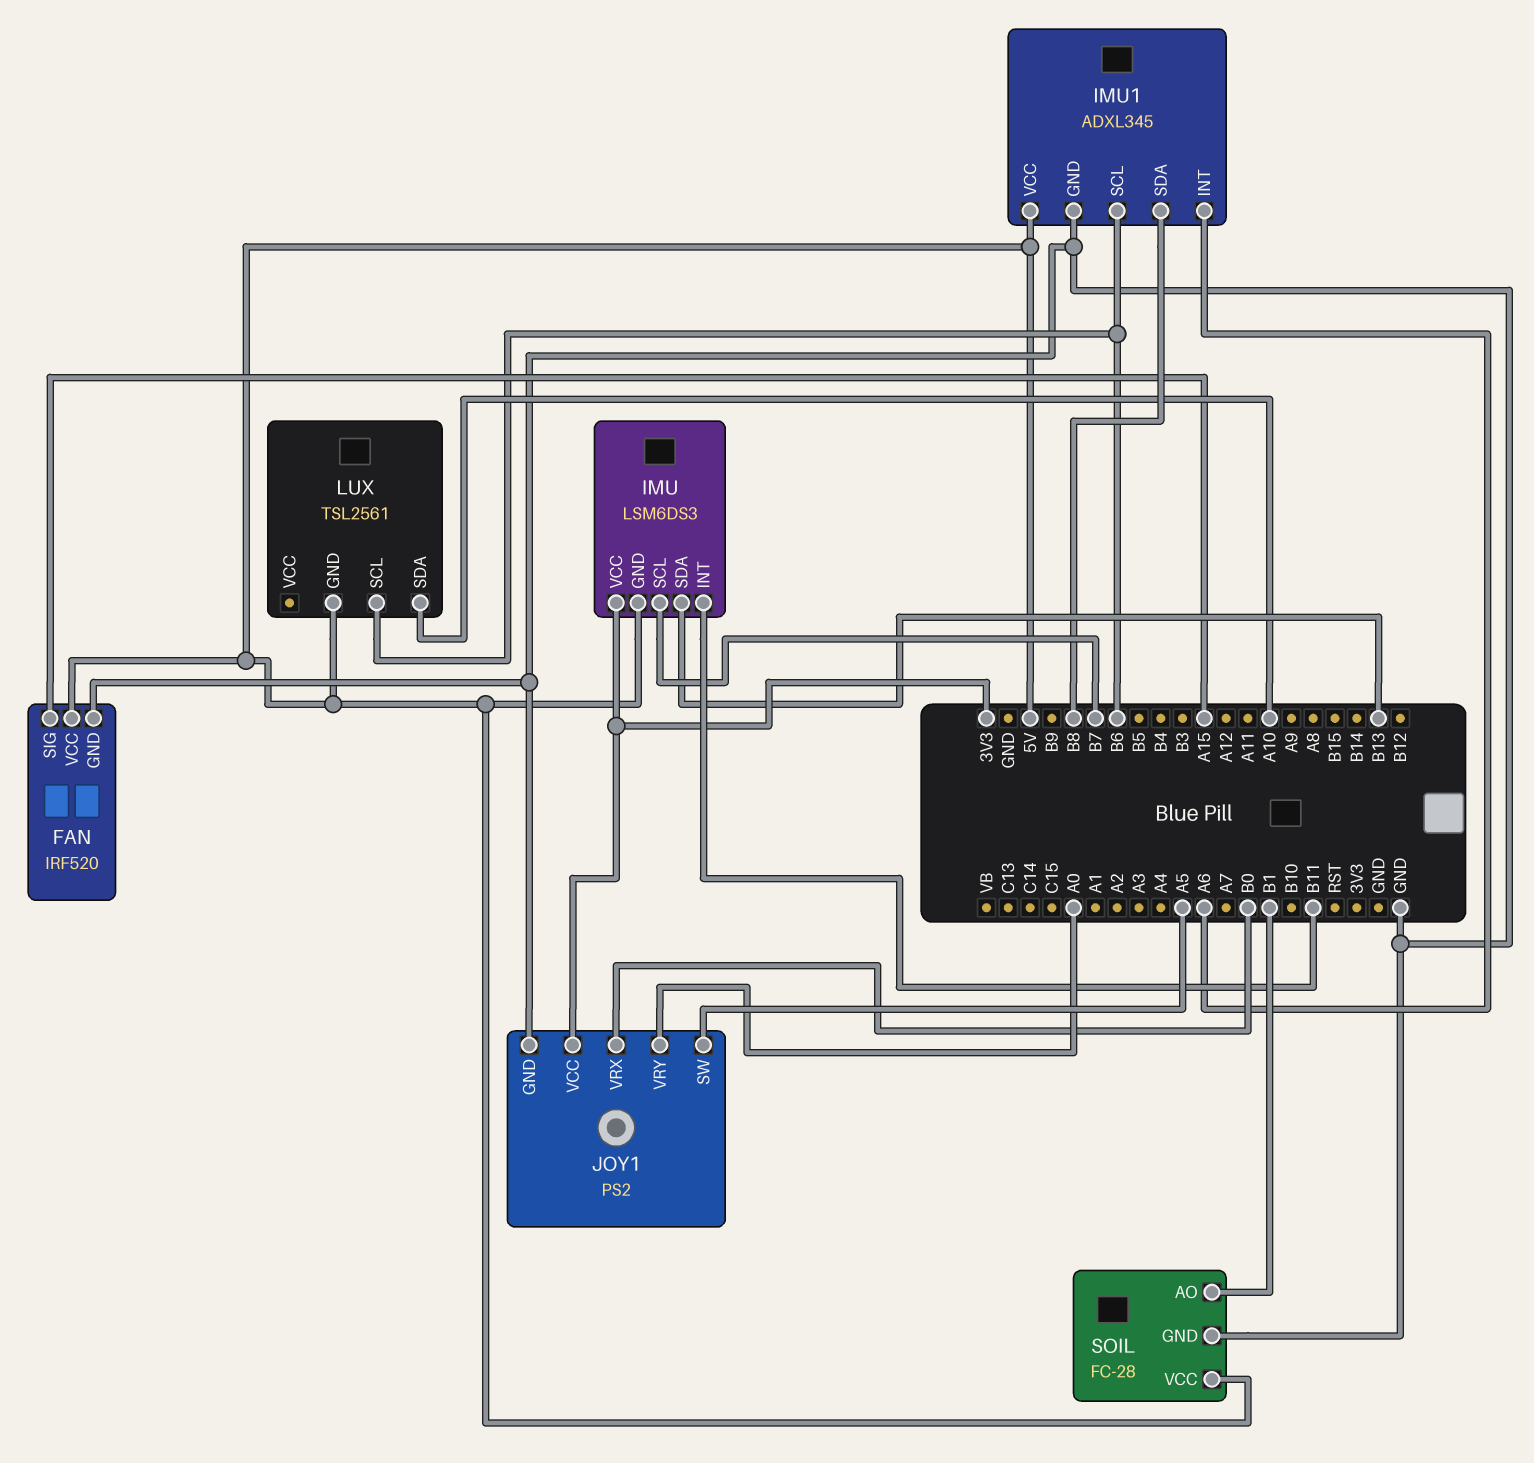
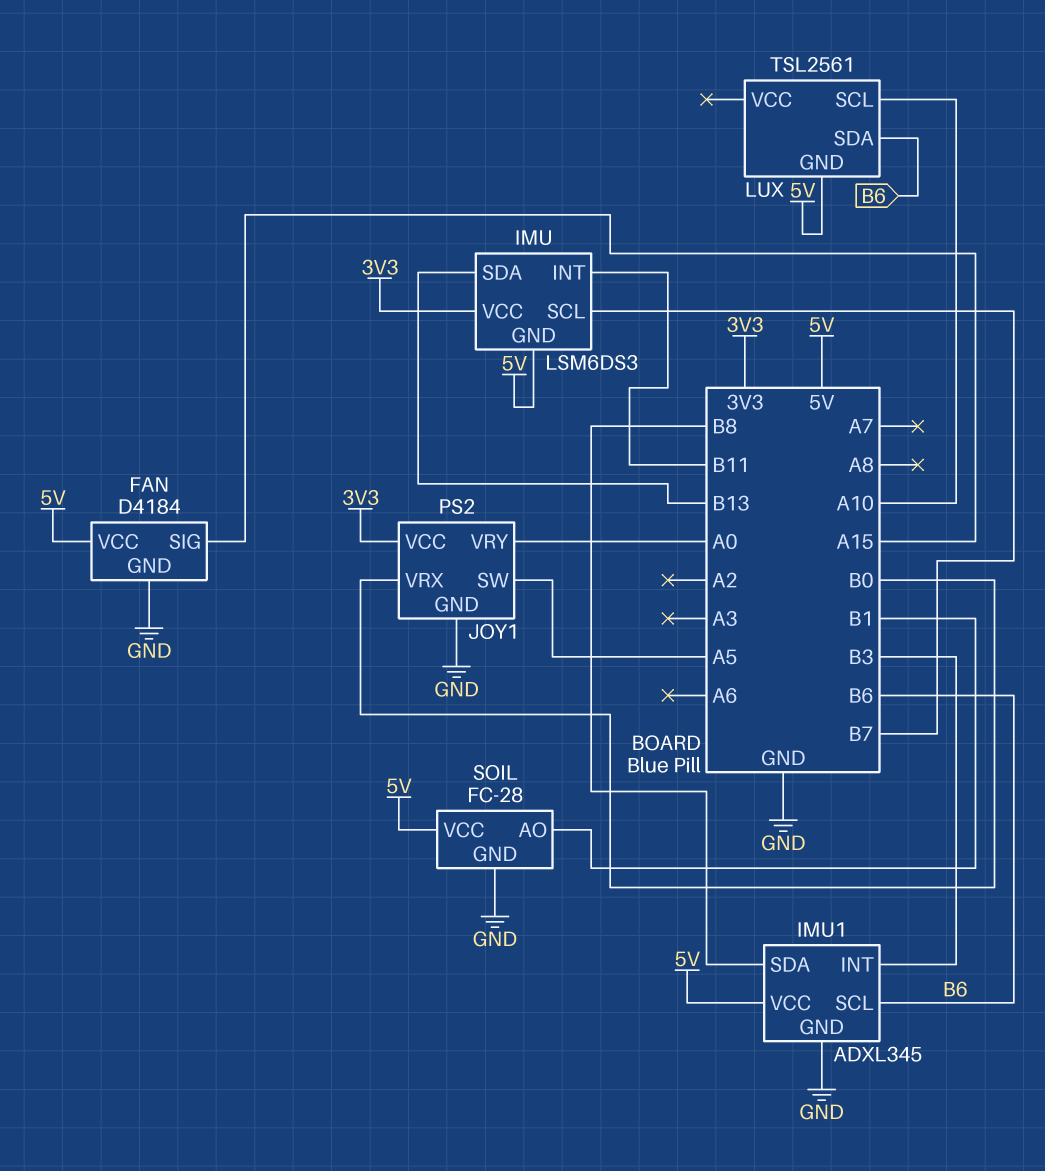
FAN: IRF520 -> D4184
IMU1 pin INT: A6 -> B3
LUX pin SCL: B6 -> A10
LUX pin SDA: A10 -> B6

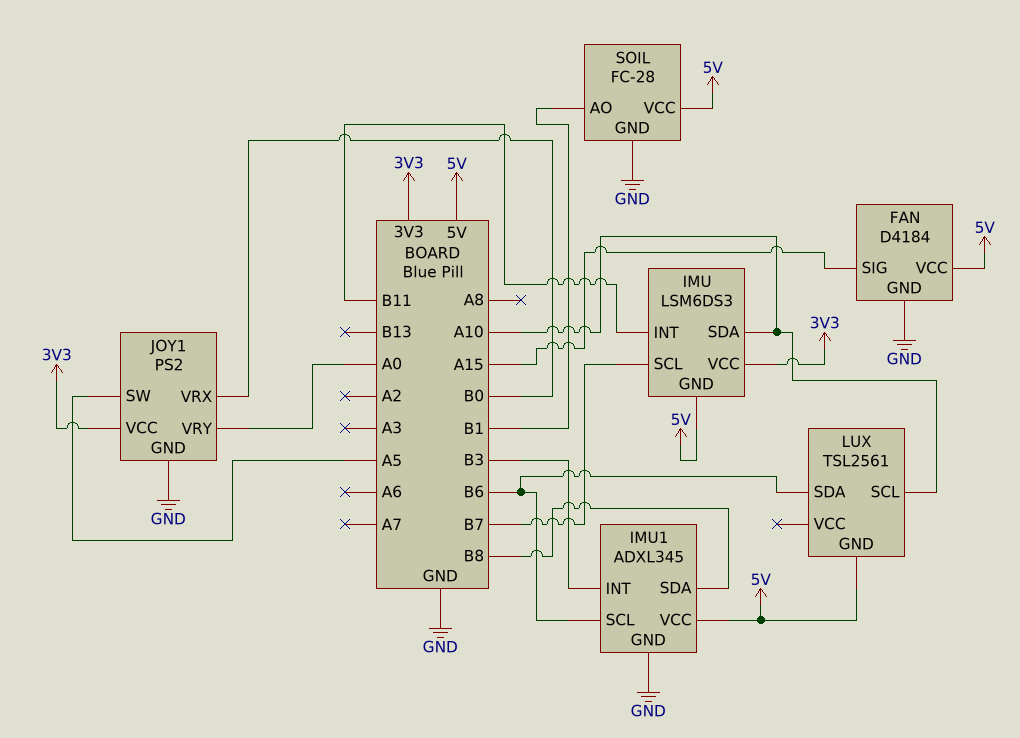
IMU pin SDA: B13 -> A10

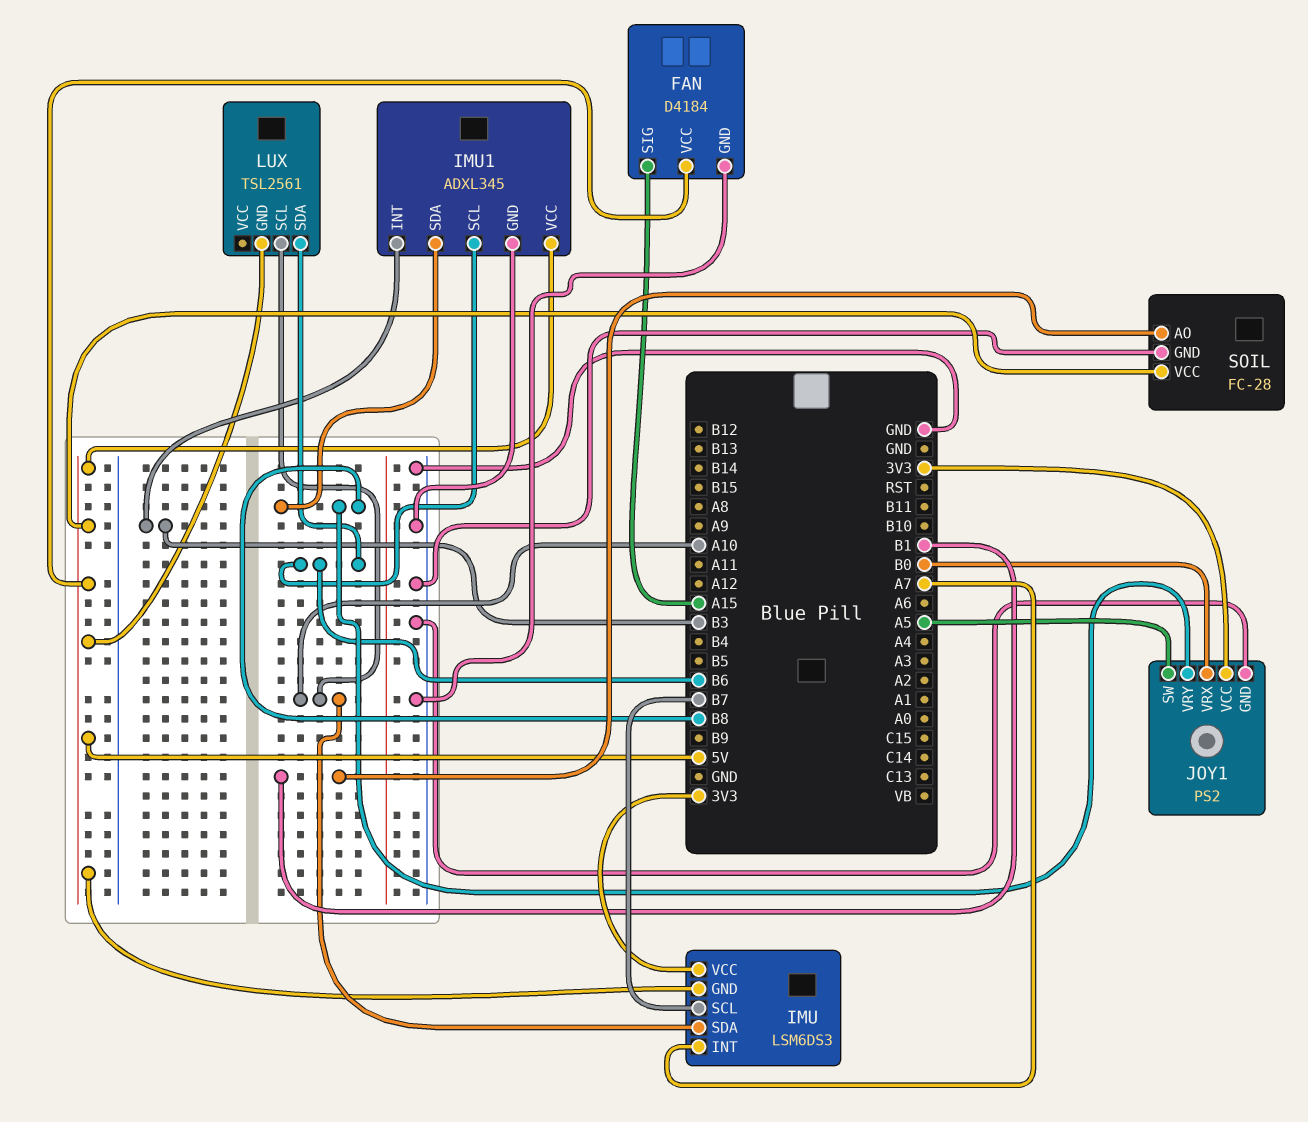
IMU pin INT: B11 -> A7
JOY1 pin VRY: A0 -> B8

